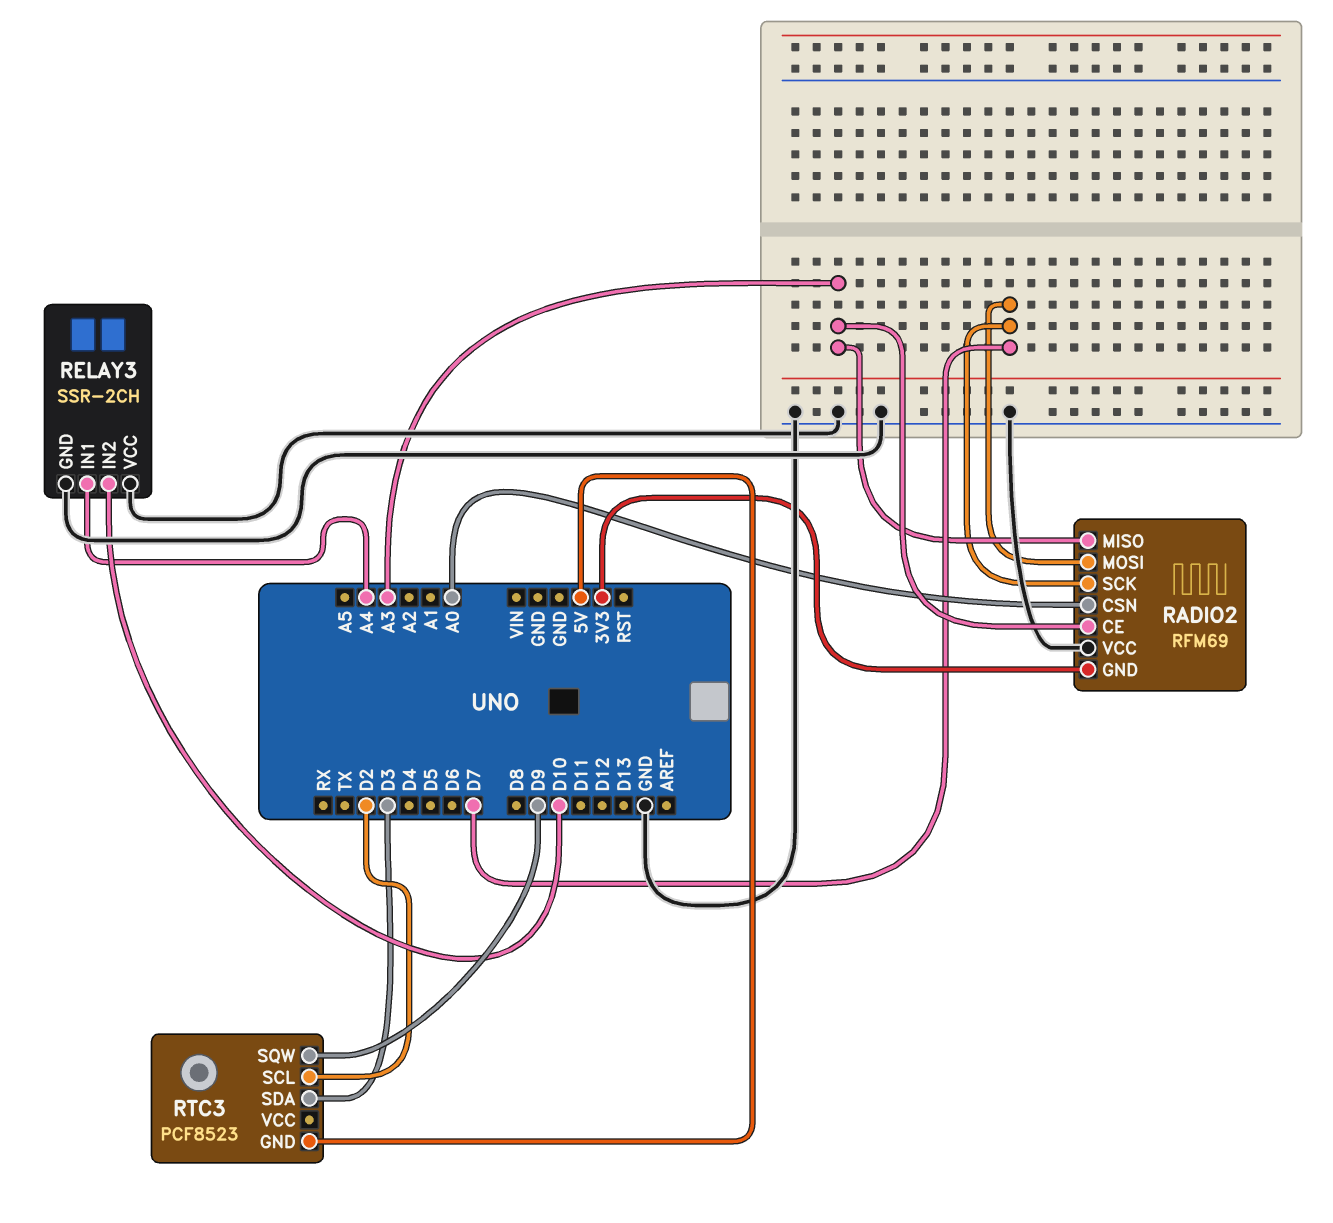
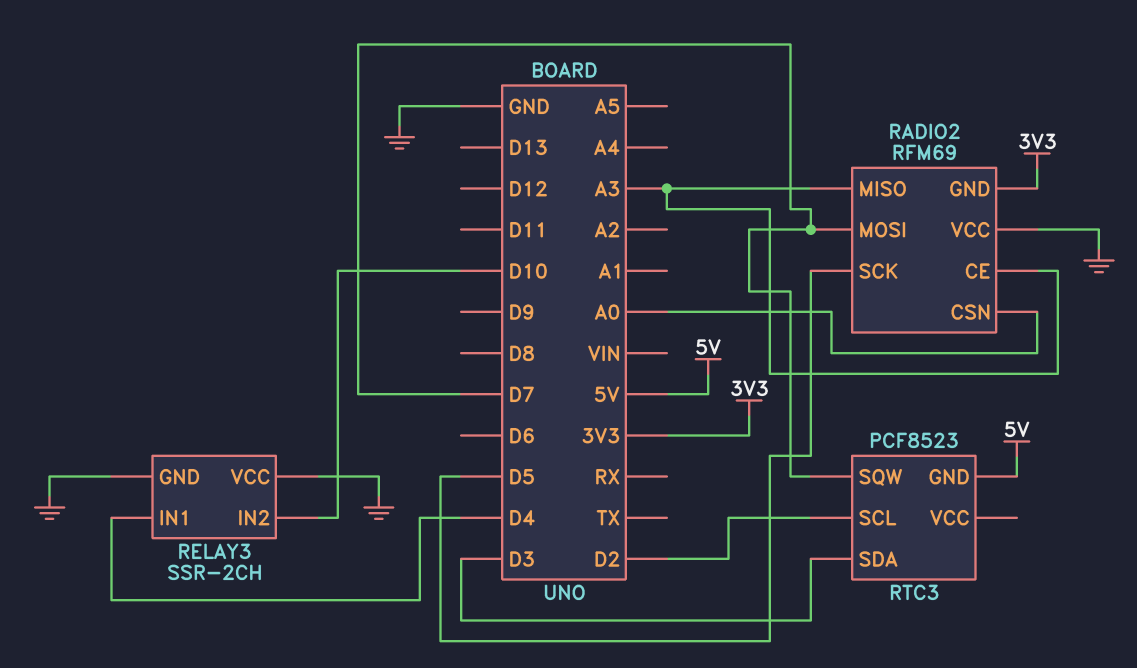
RADIO2 pin SCK: D7 -> D5
RELAY3 pin IN1: A4 -> D4
RTC3 pin SQW: D9 -> D7

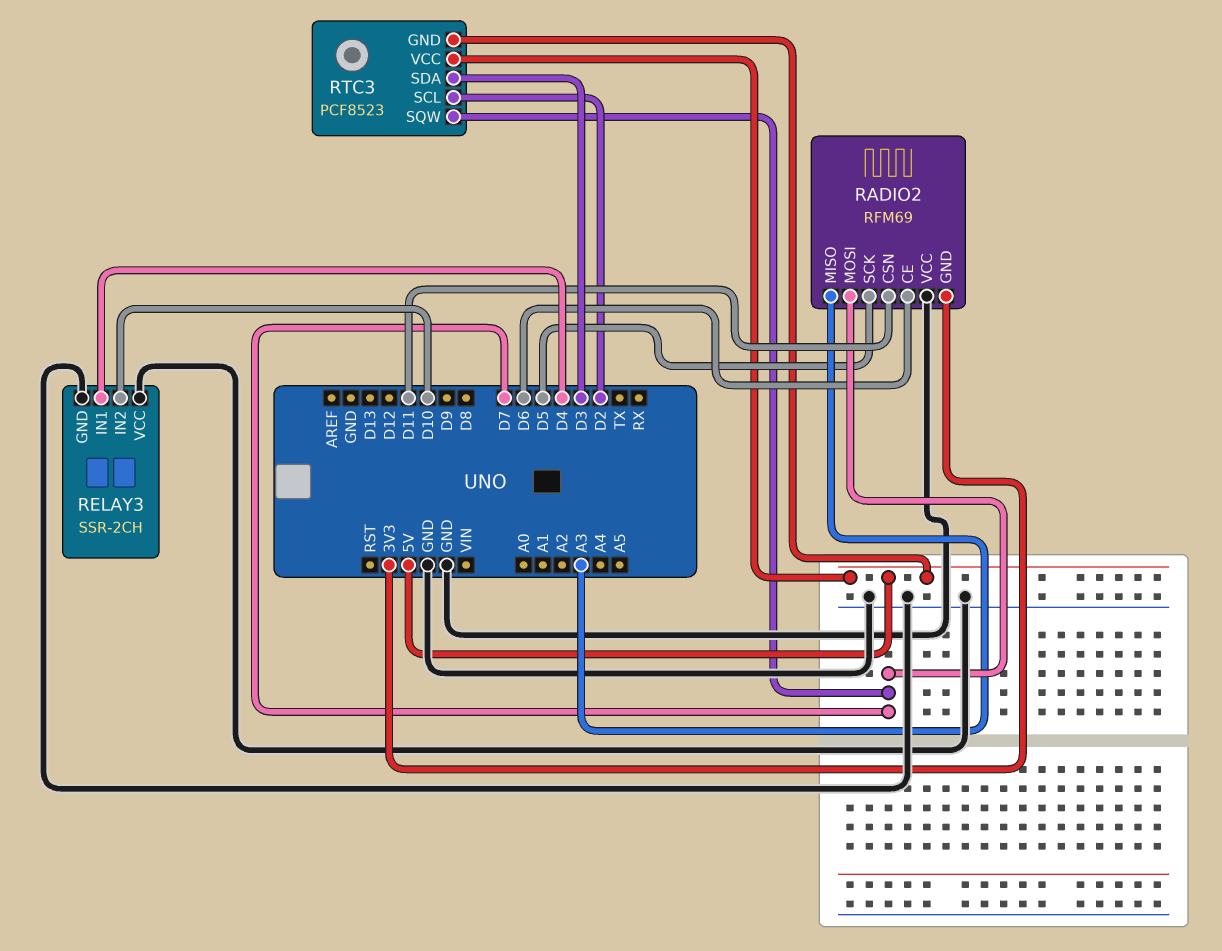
RADIO2 pin CE: A3 -> D6
RADIO2 pin CSN: A0 -> D11
RTC3 pin VCC: none -> 5V

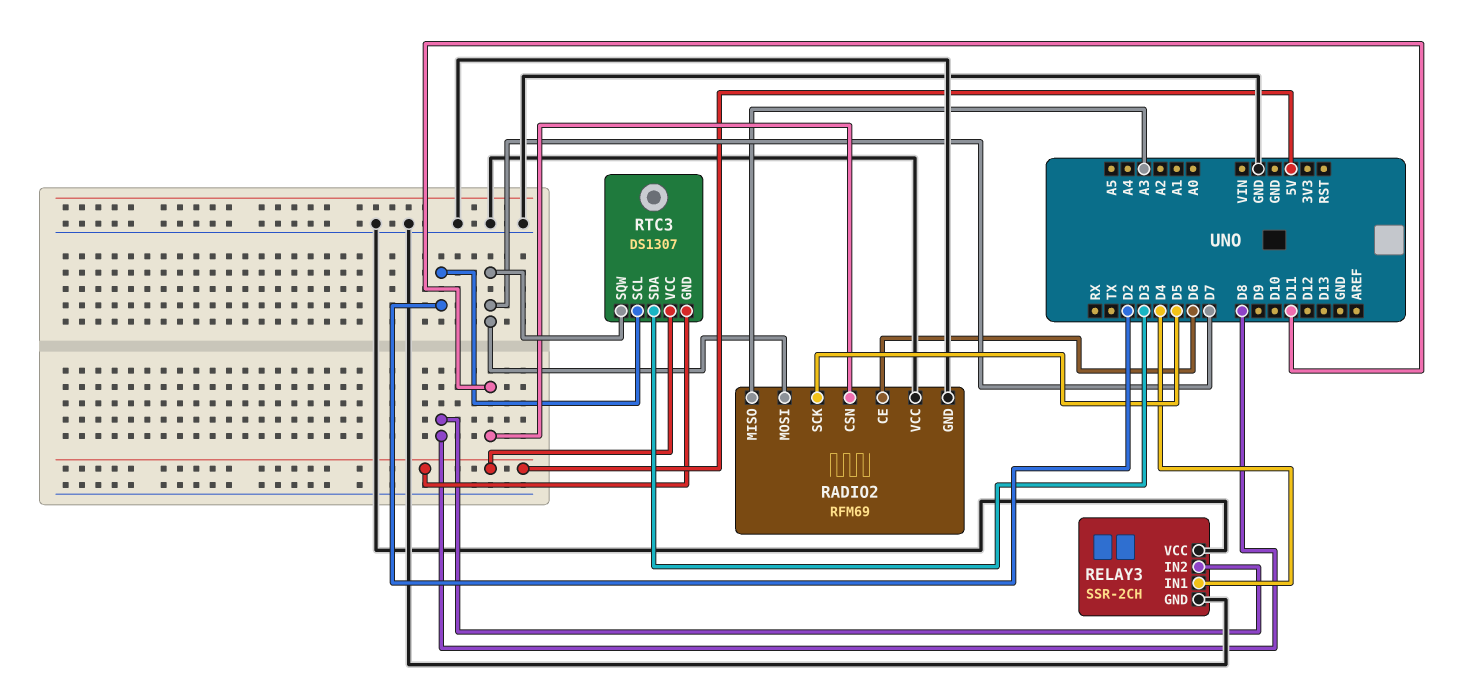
RADIO2 pin GND: 3V3 -> GND
RELAY3 pin IN2: D10 -> D8
RTC3: PCF8523 -> DS1307

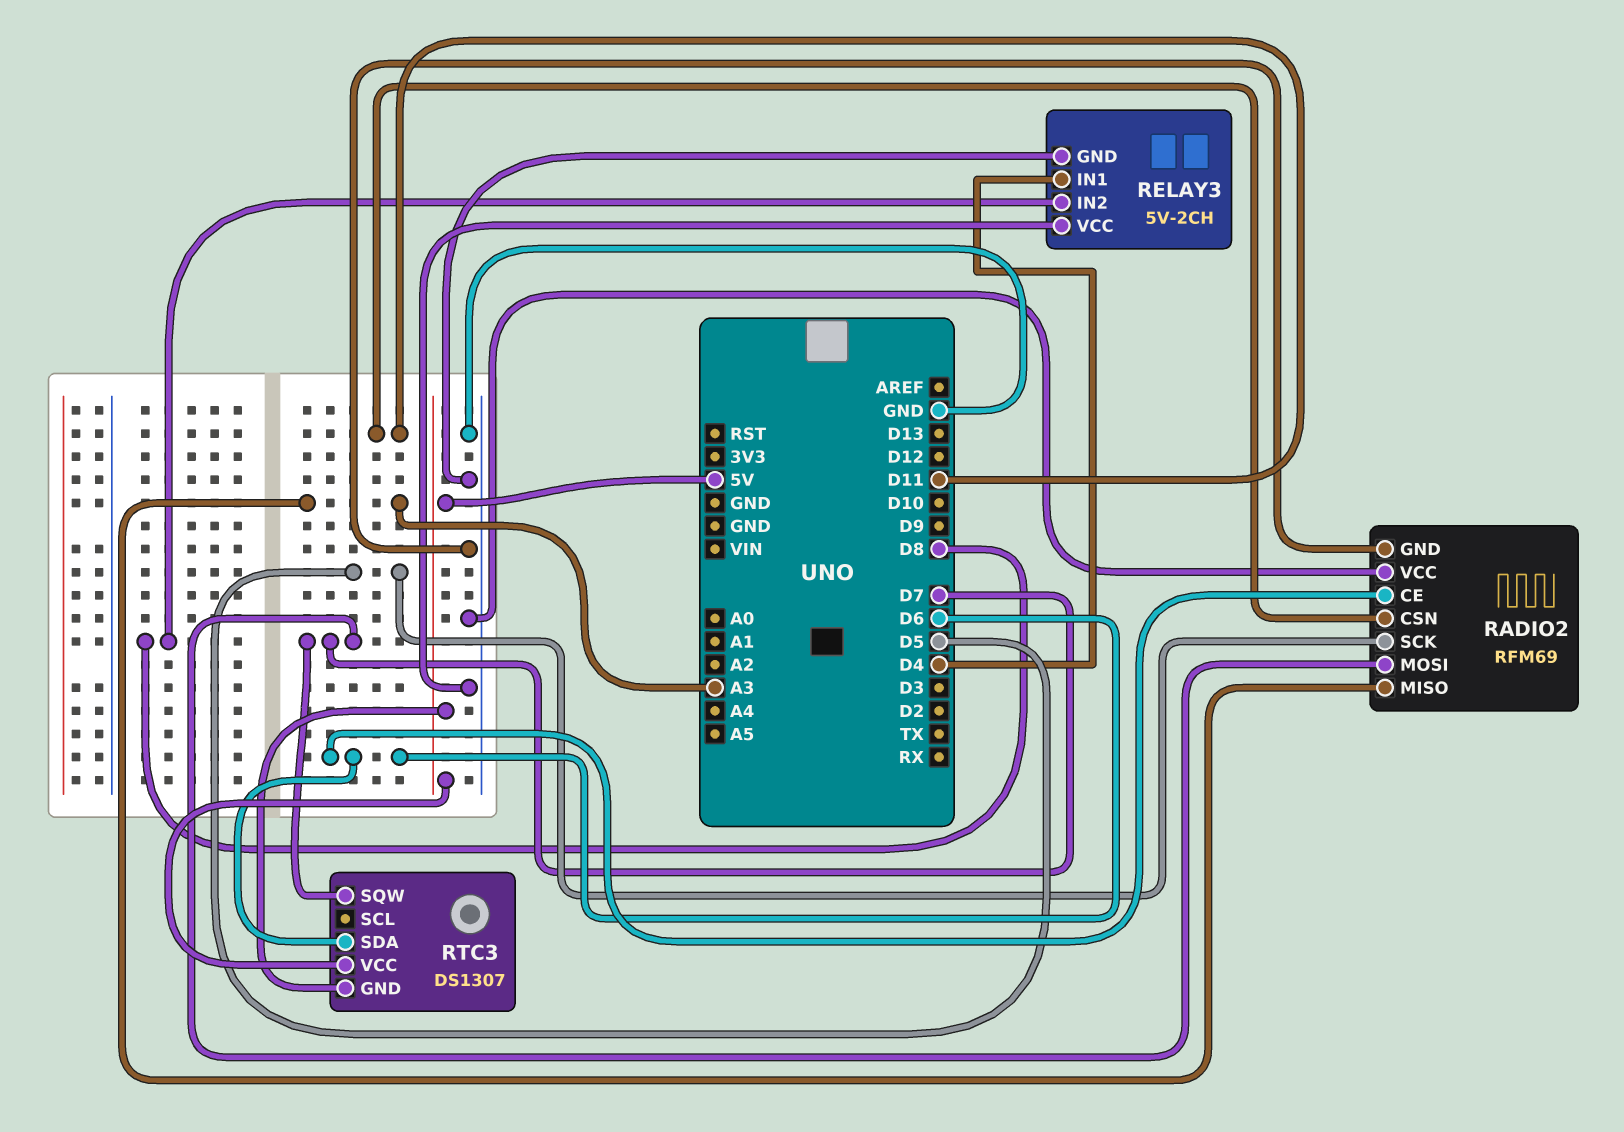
RELAY3: SSR-2CH -> 5V-2CH
RTC3 pin SCL: D2 -> none
RTC3 pin SDA: D3 -> D6

